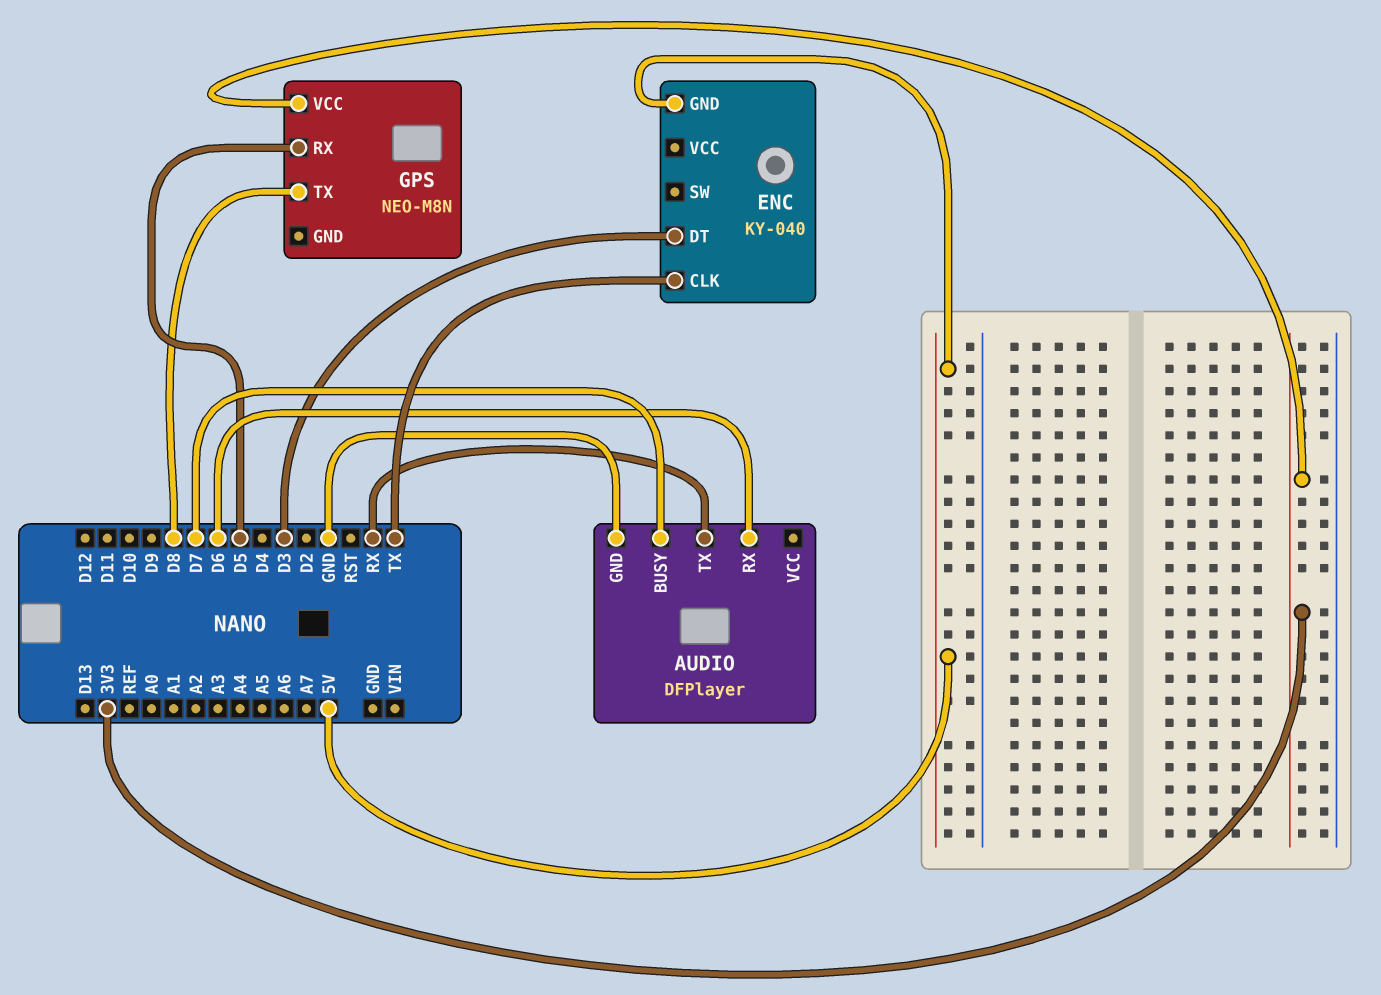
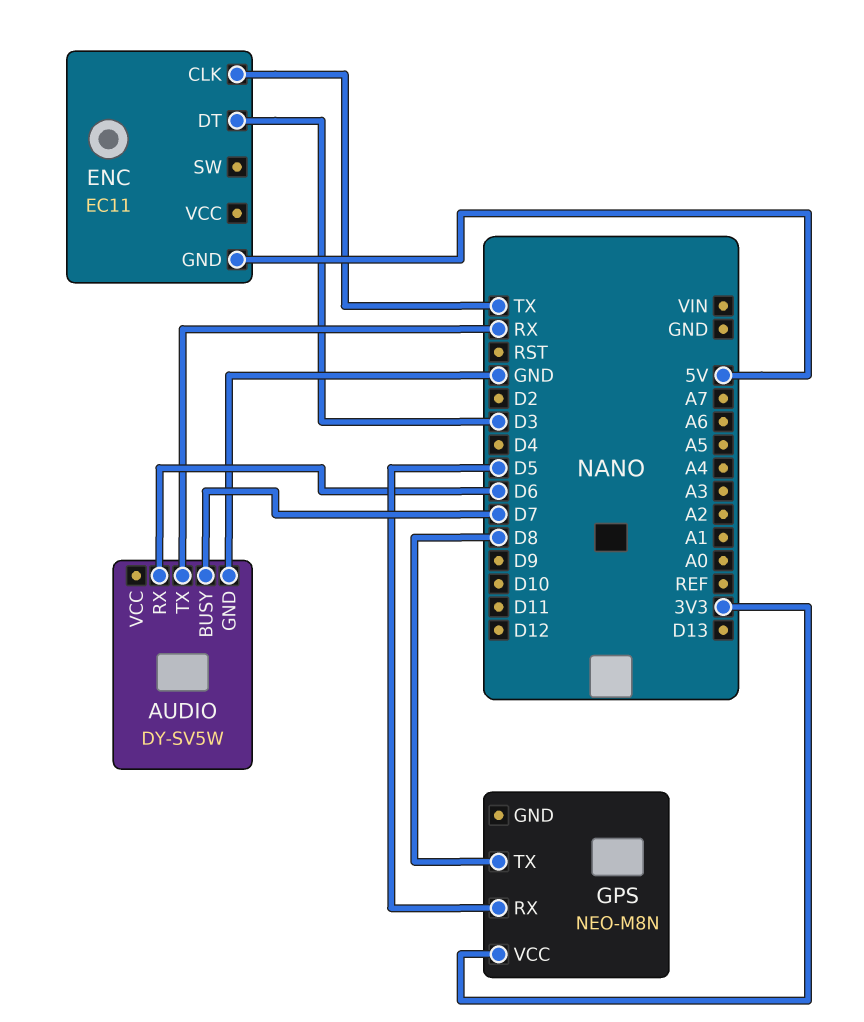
AUDIO: DFPlayer -> DY-SV5W
ENC: KY-040 -> EC11

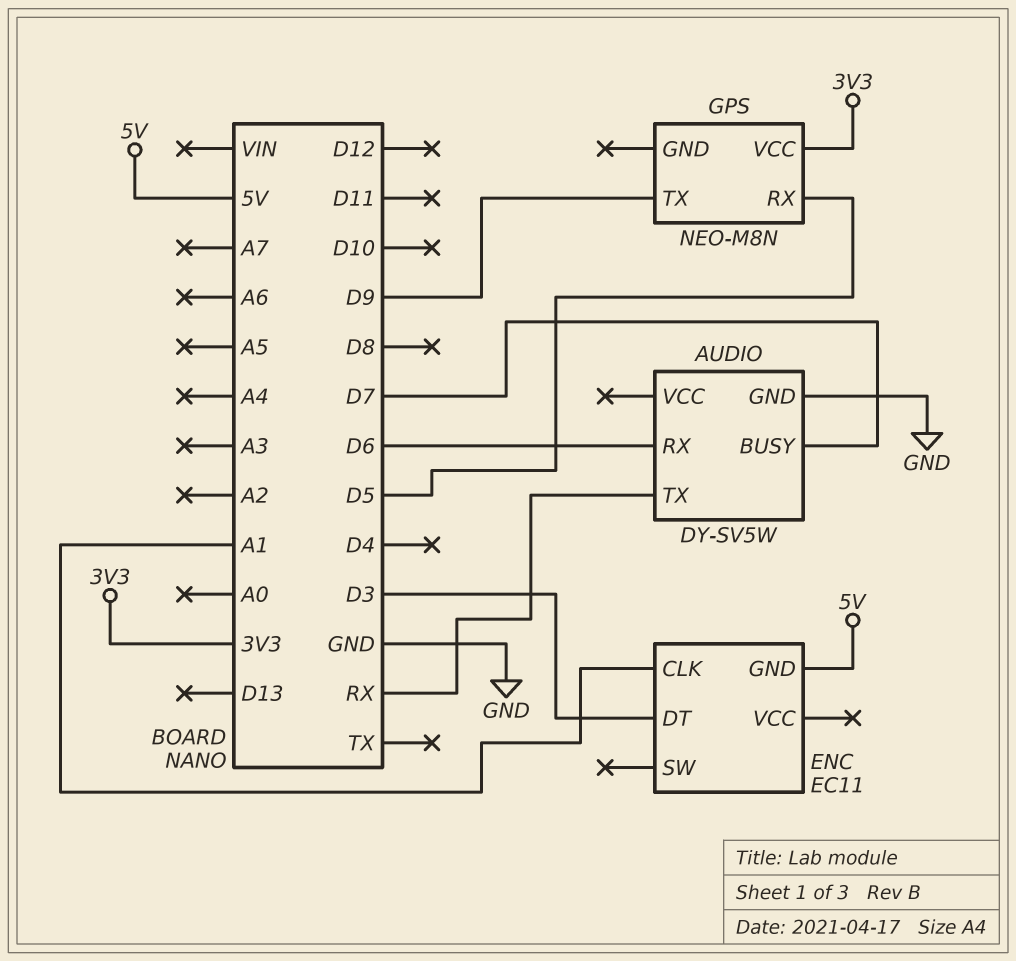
ENC pin CLK: TX -> A1
GPS pin TX: D8 -> D9

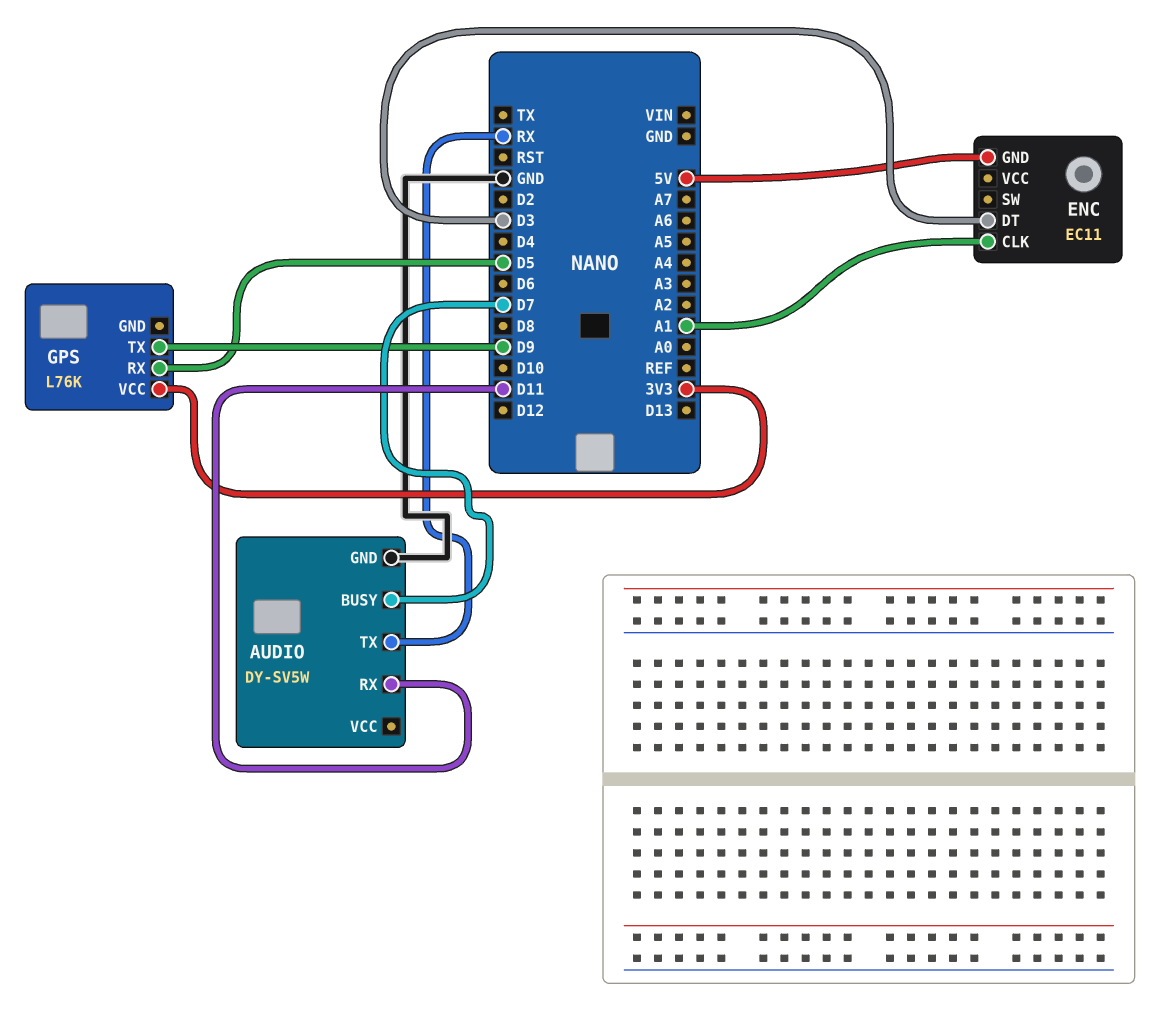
AUDIO pin RX: D6 -> D11
GPS: NEO-M8N -> L76K

